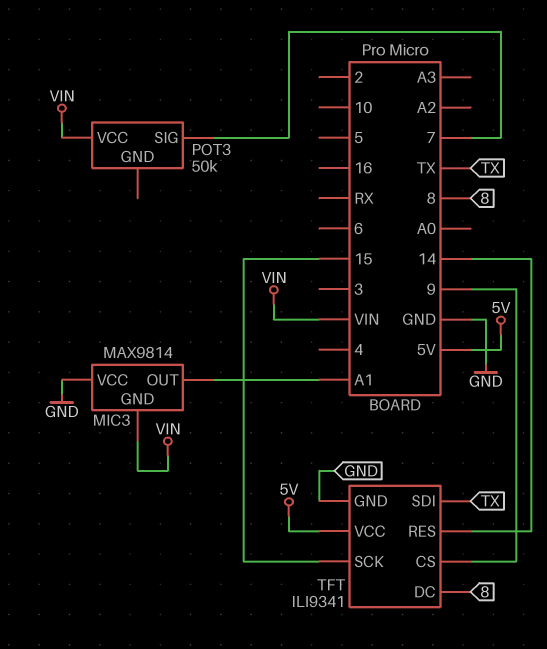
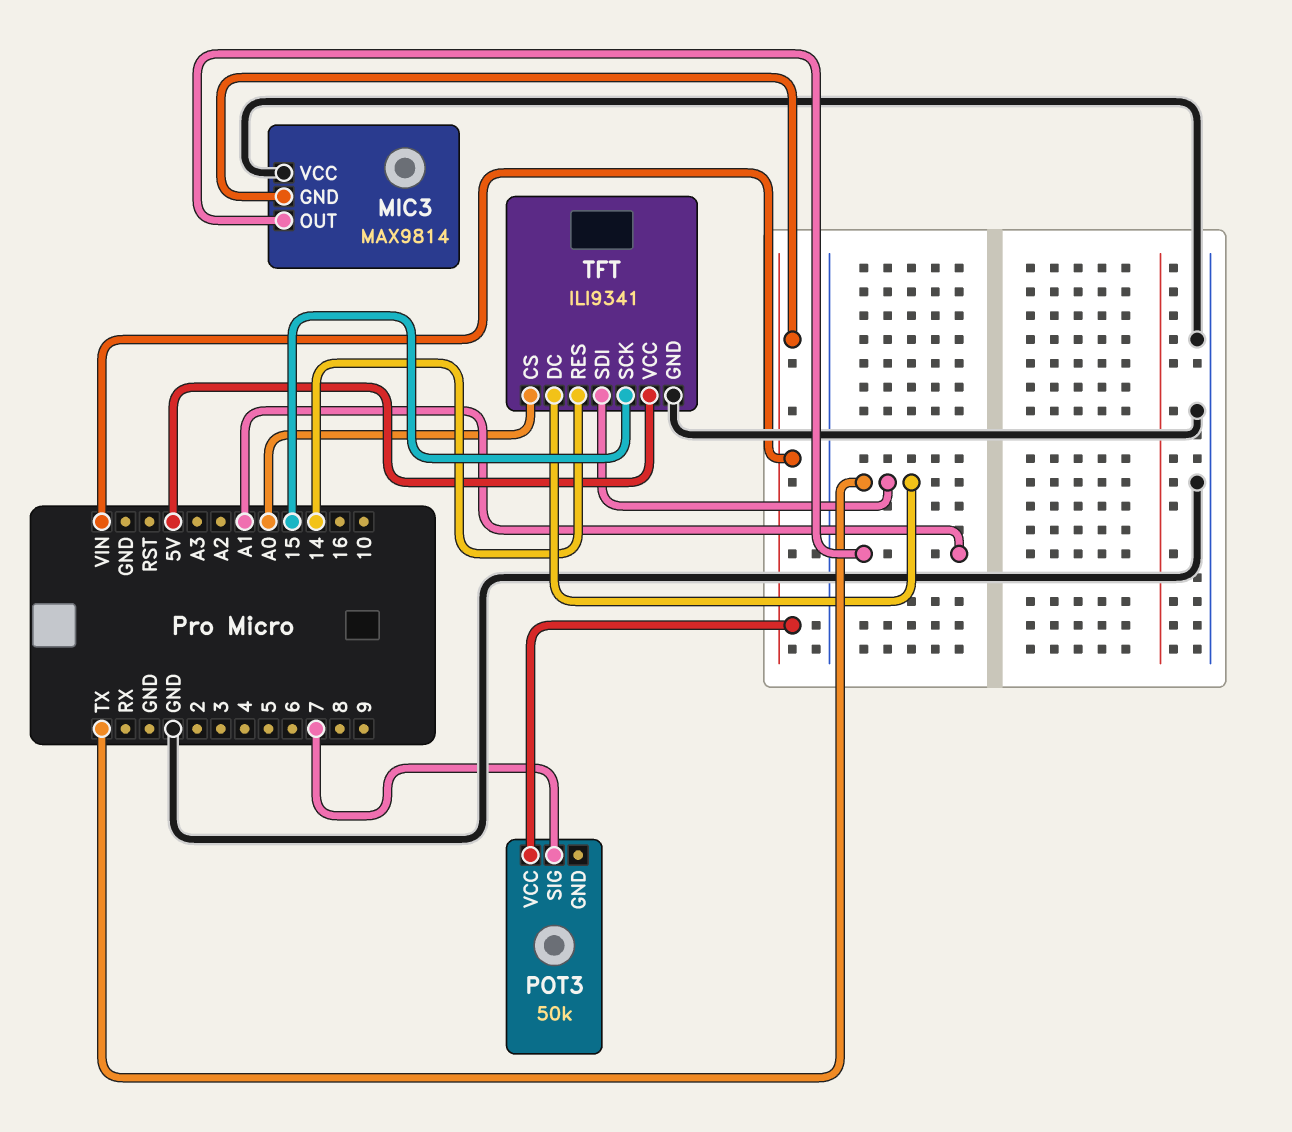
TFT pin CS: 9 -> A0
TFT pin DC: 8 -> TX

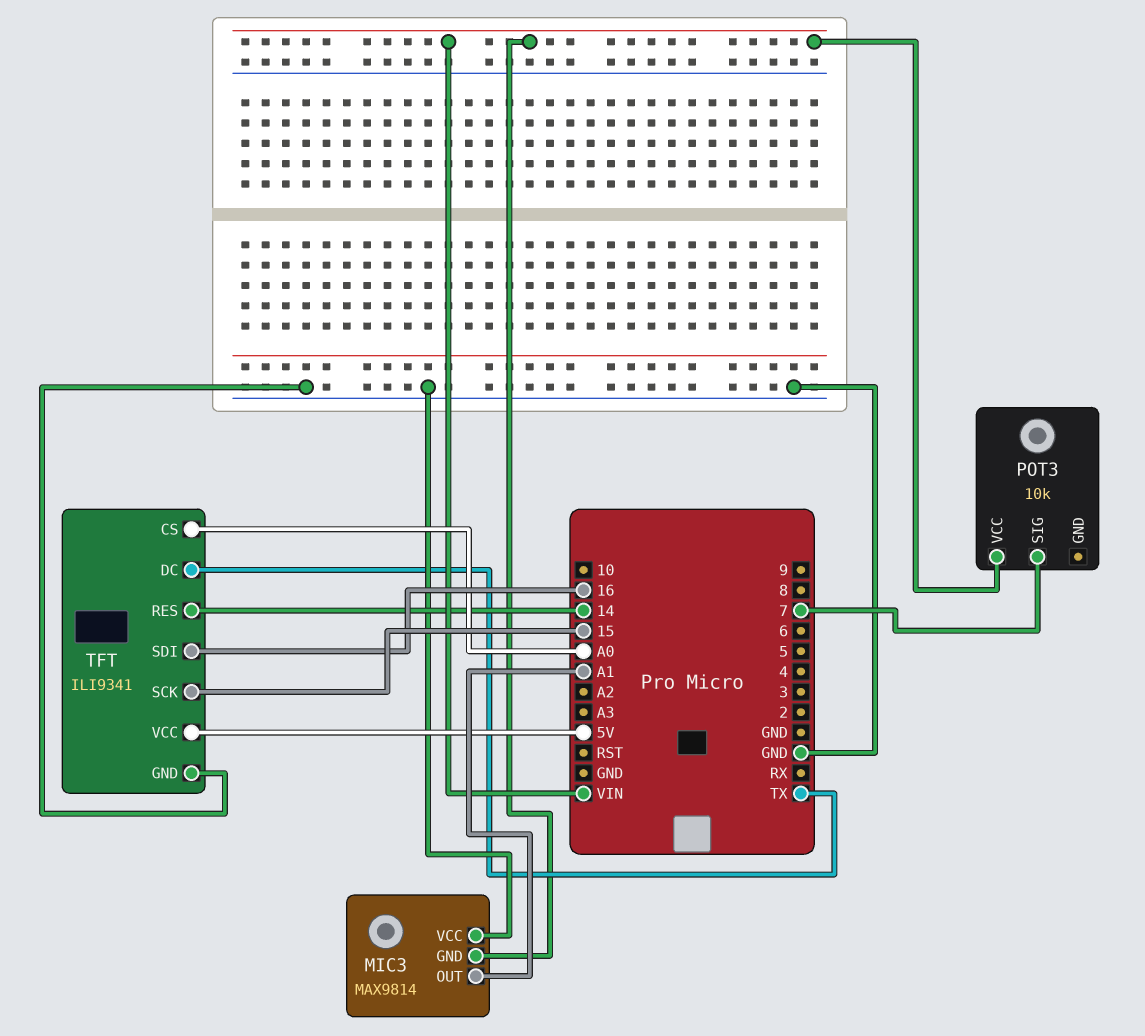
POT3: 50k -> 10k
TFT pin SDI: TX -> 16

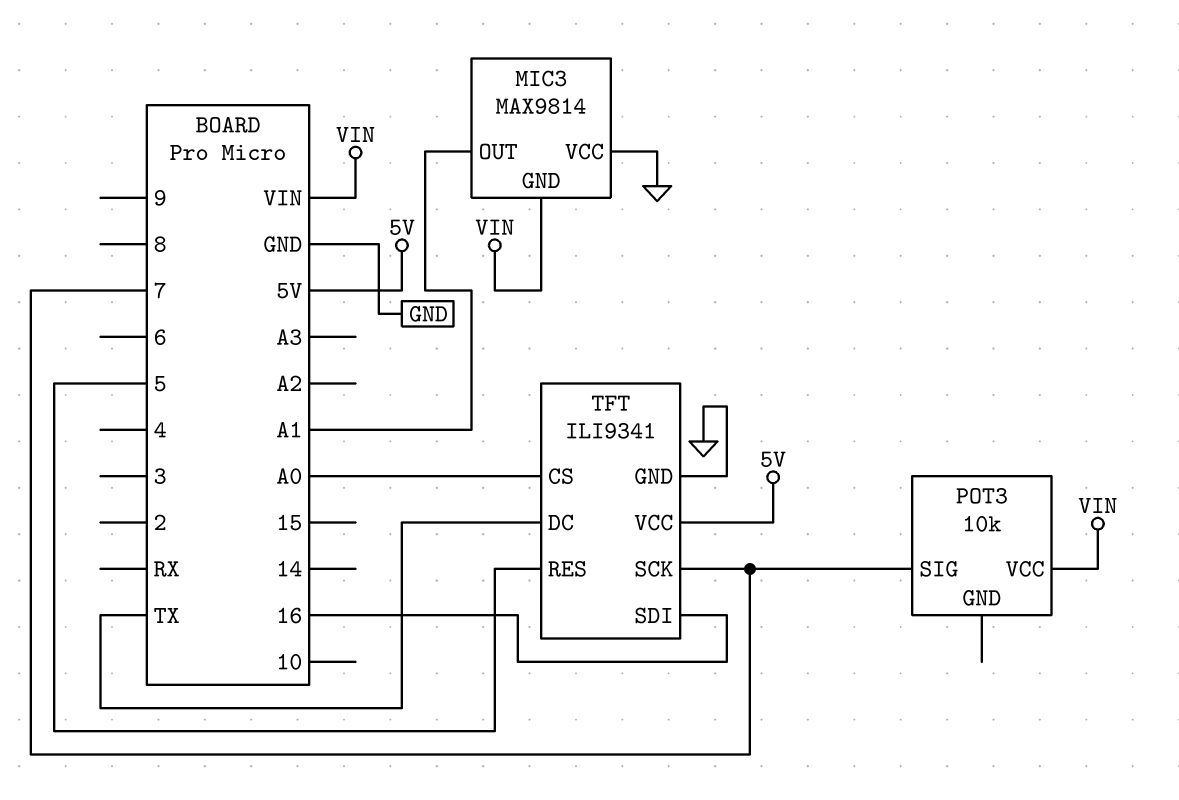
TFT pin RES: 14 -> 5
TFT pin SCK: 15 -> 7

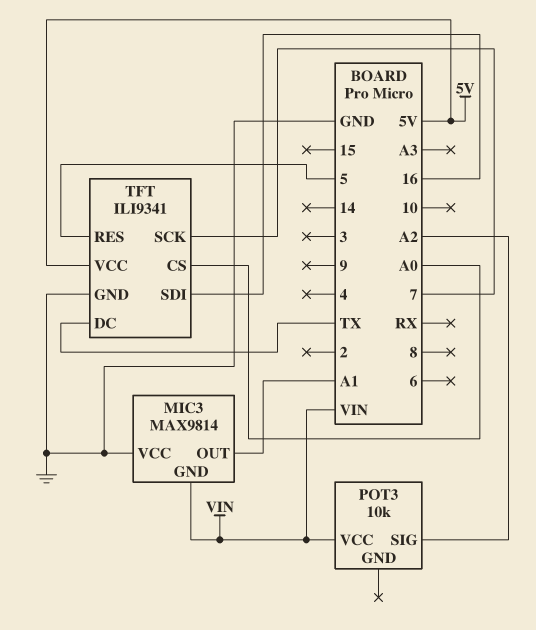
POT3 pin SIG: 7 -> A2

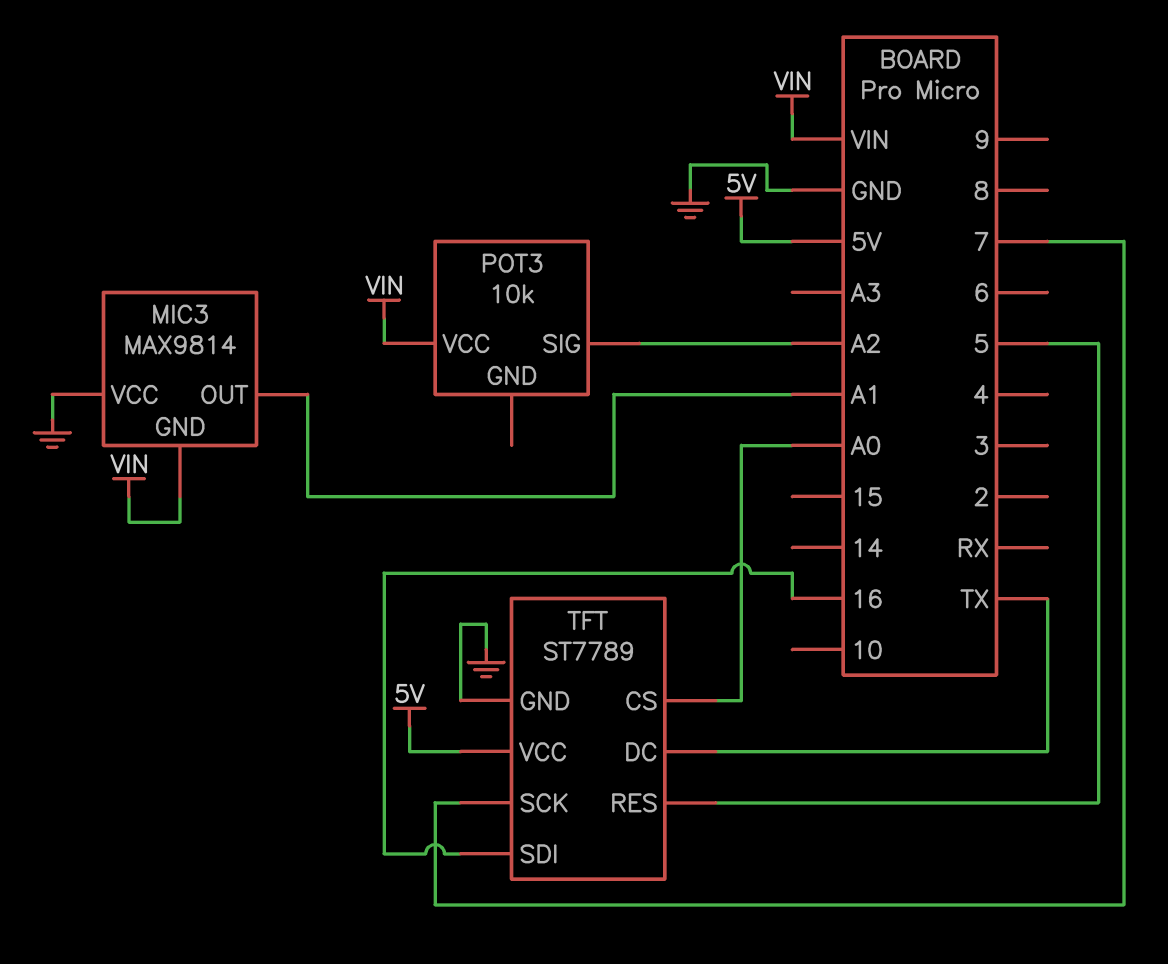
TFT: ILI9341 -> ST7789

